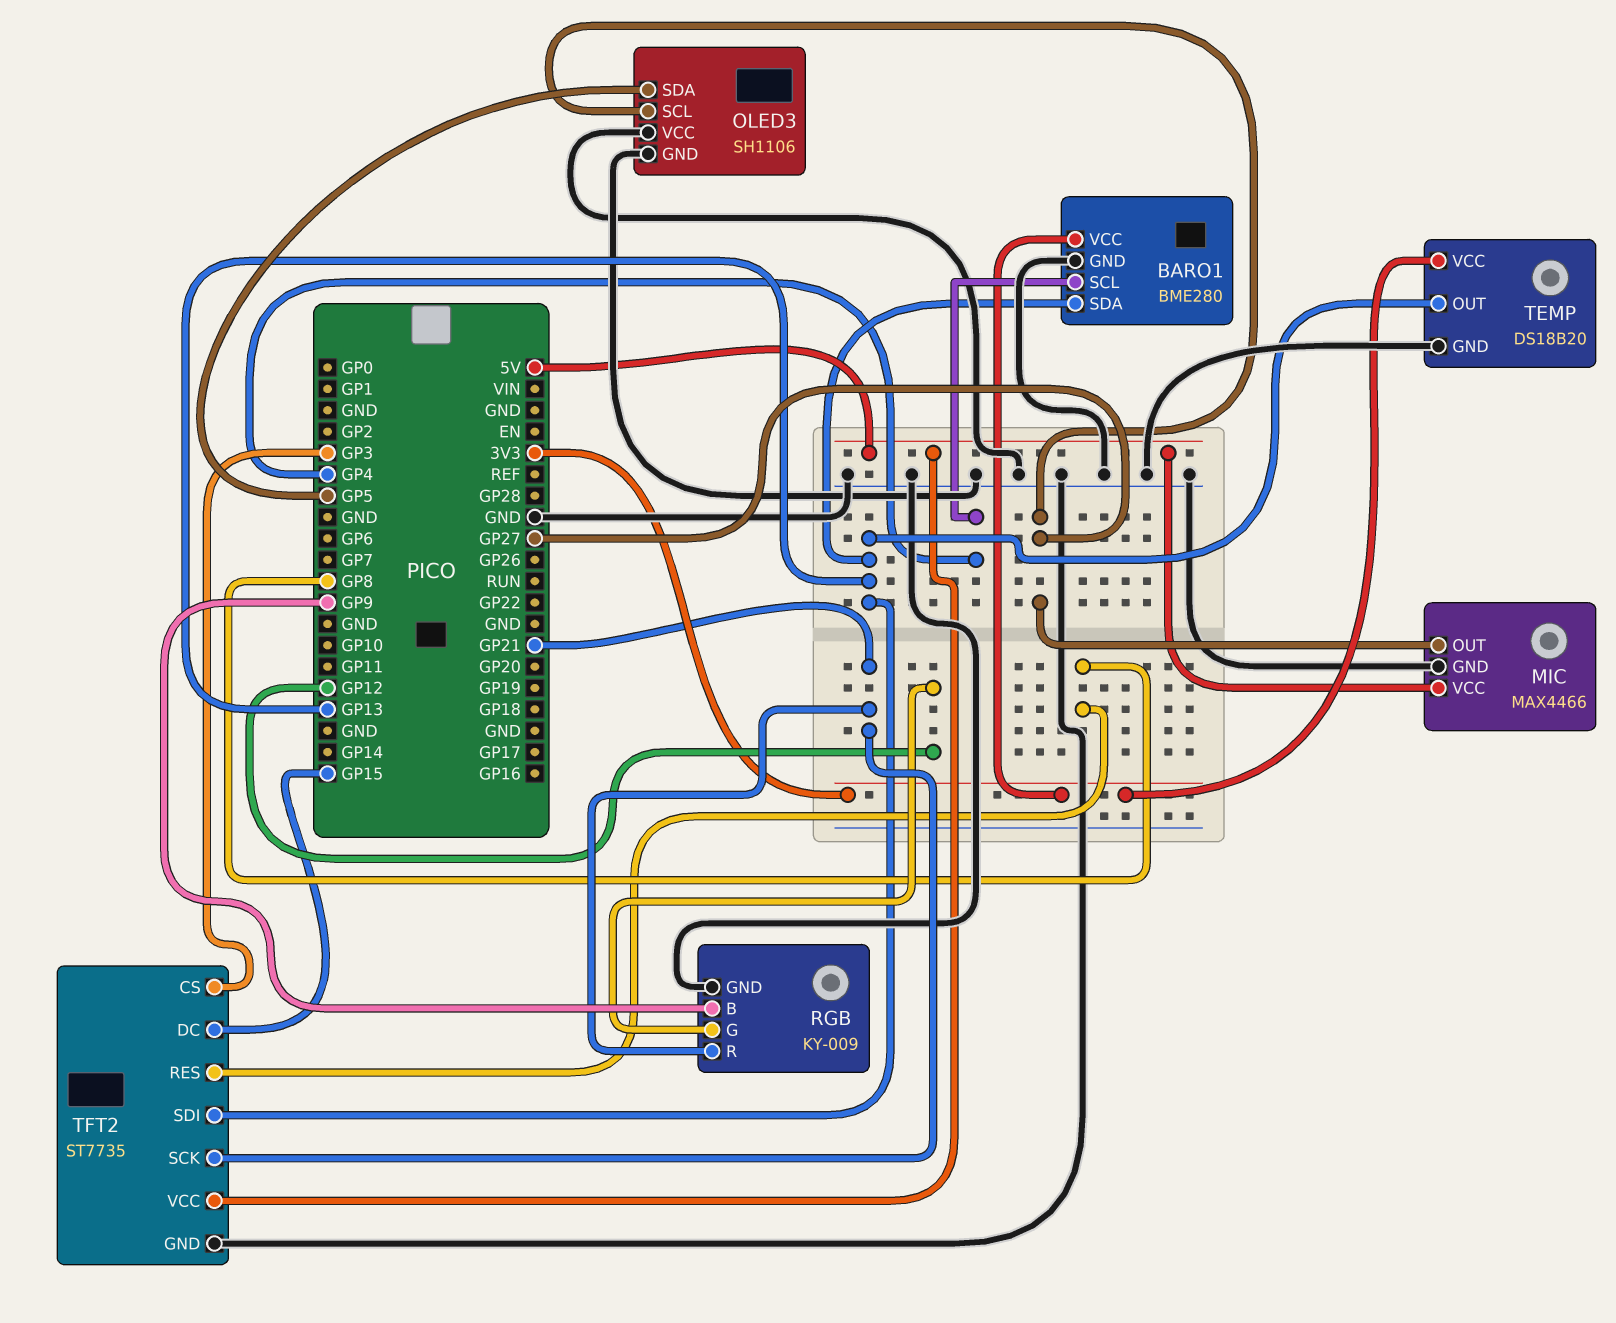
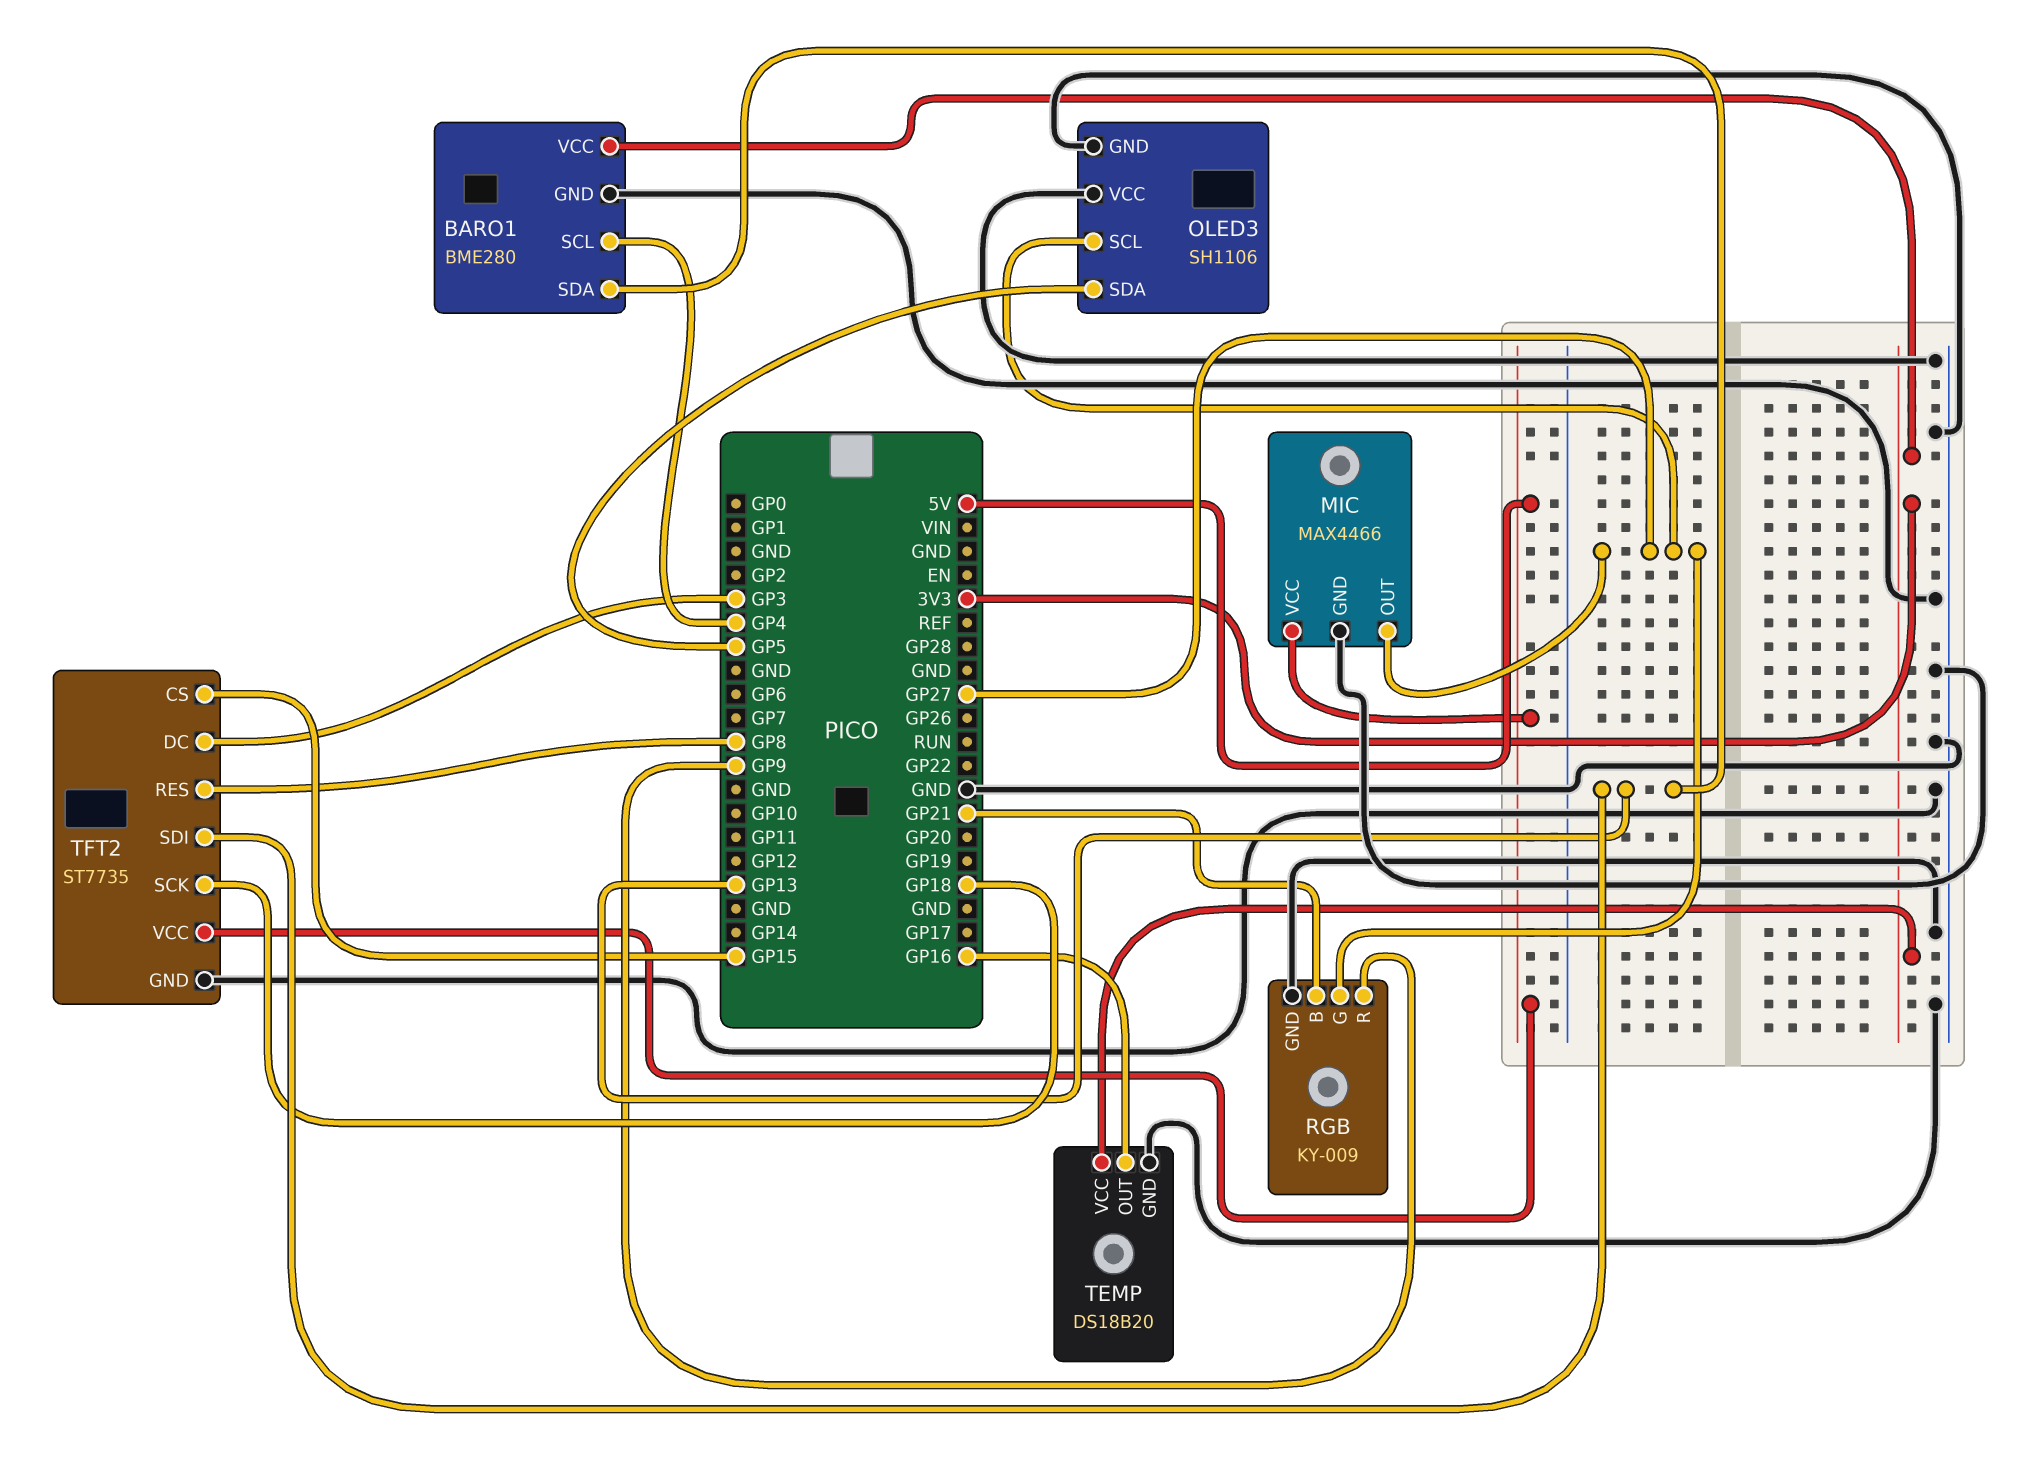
RGB pin B: GP9 -> GP21
RGB pin G: GP12 -> GP27
RGB pin R: GP21 -> GP9
TEMP pin OUT: GP13 -> GP16
TFT2 pin CS: GP3 -> GP15
TFT2 pin DC: GP15 -> GP3
TFT2 pin SCK: GP21 -> GP18

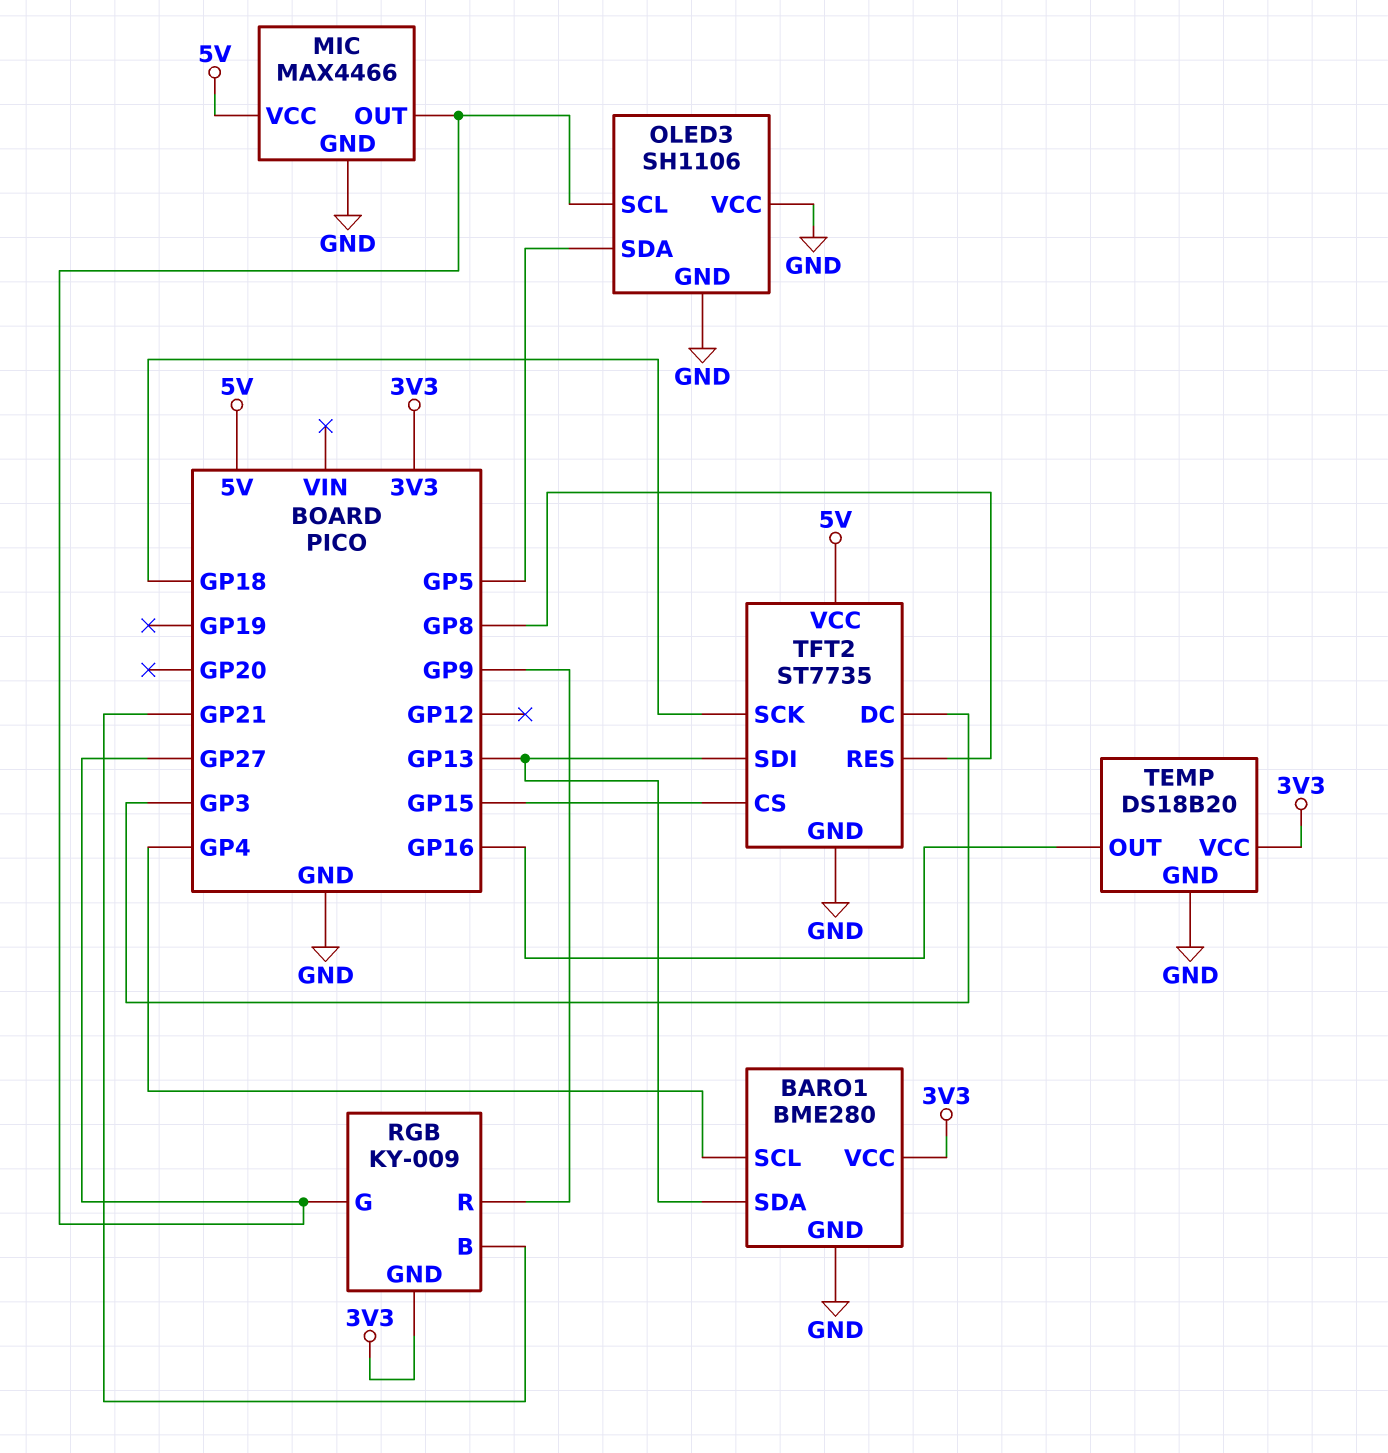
RGB pin GND: GND -> 3V3

